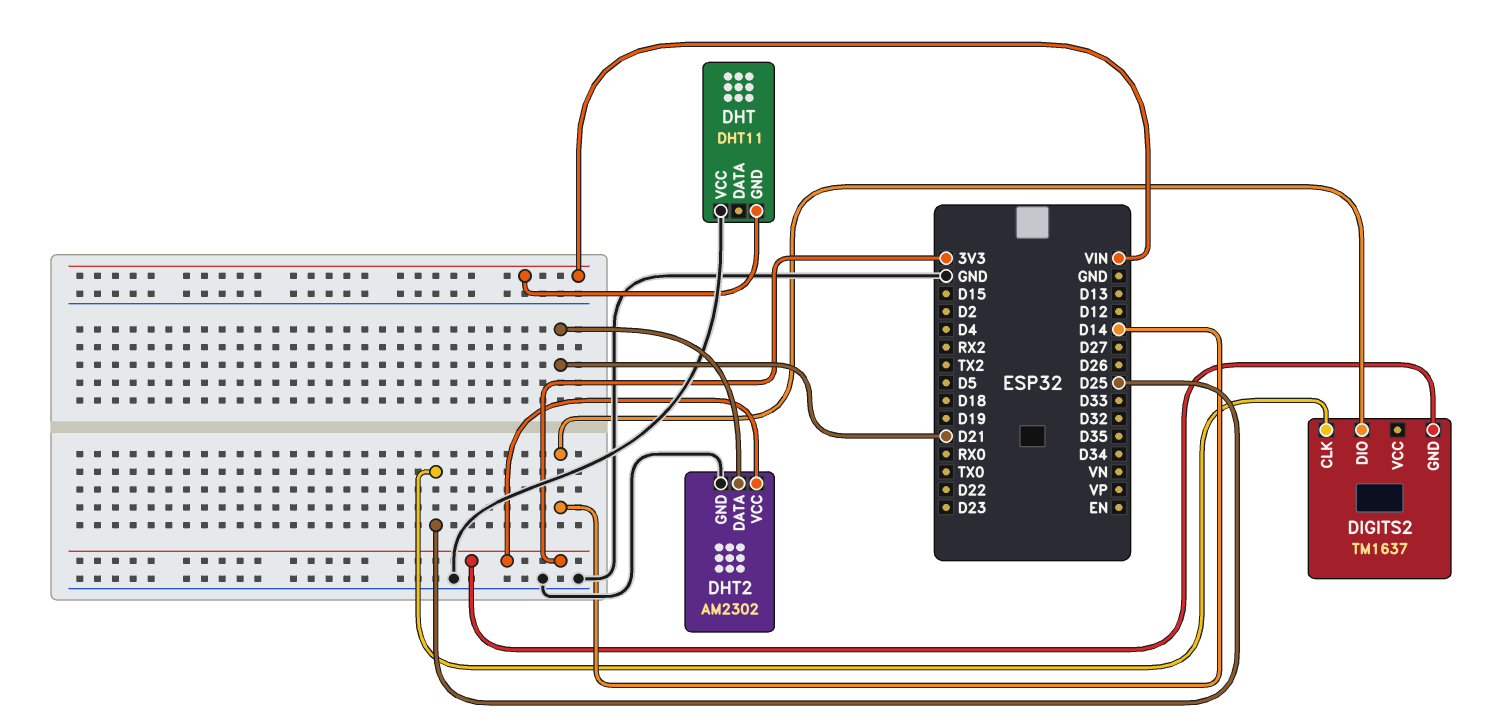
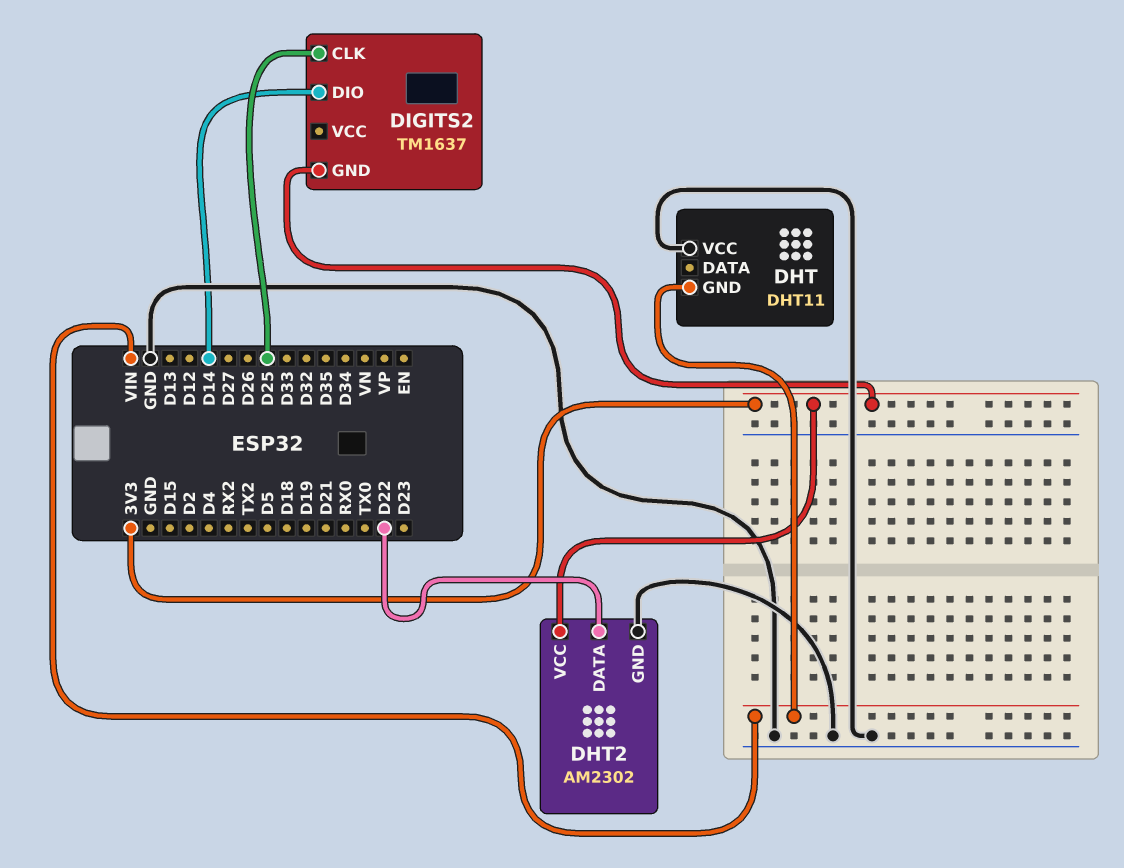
DHT2 pin DATA: D21 -> D22

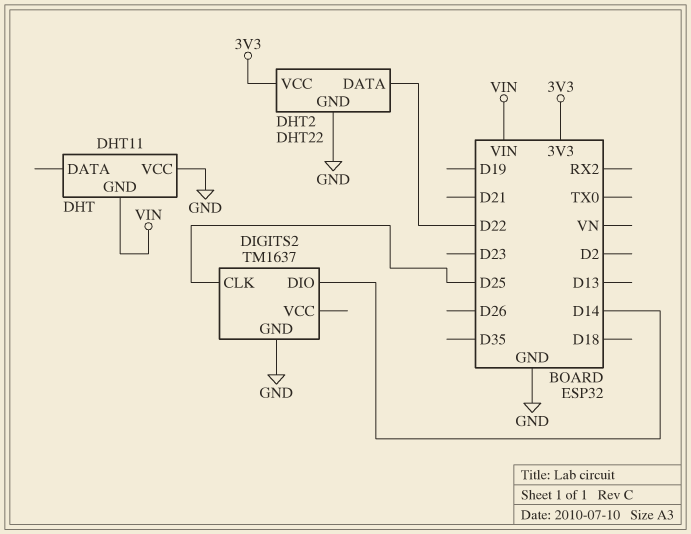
DHT2: AM2302 -> DHT22
DIGITS2 pin GND: 3V3 -> GND

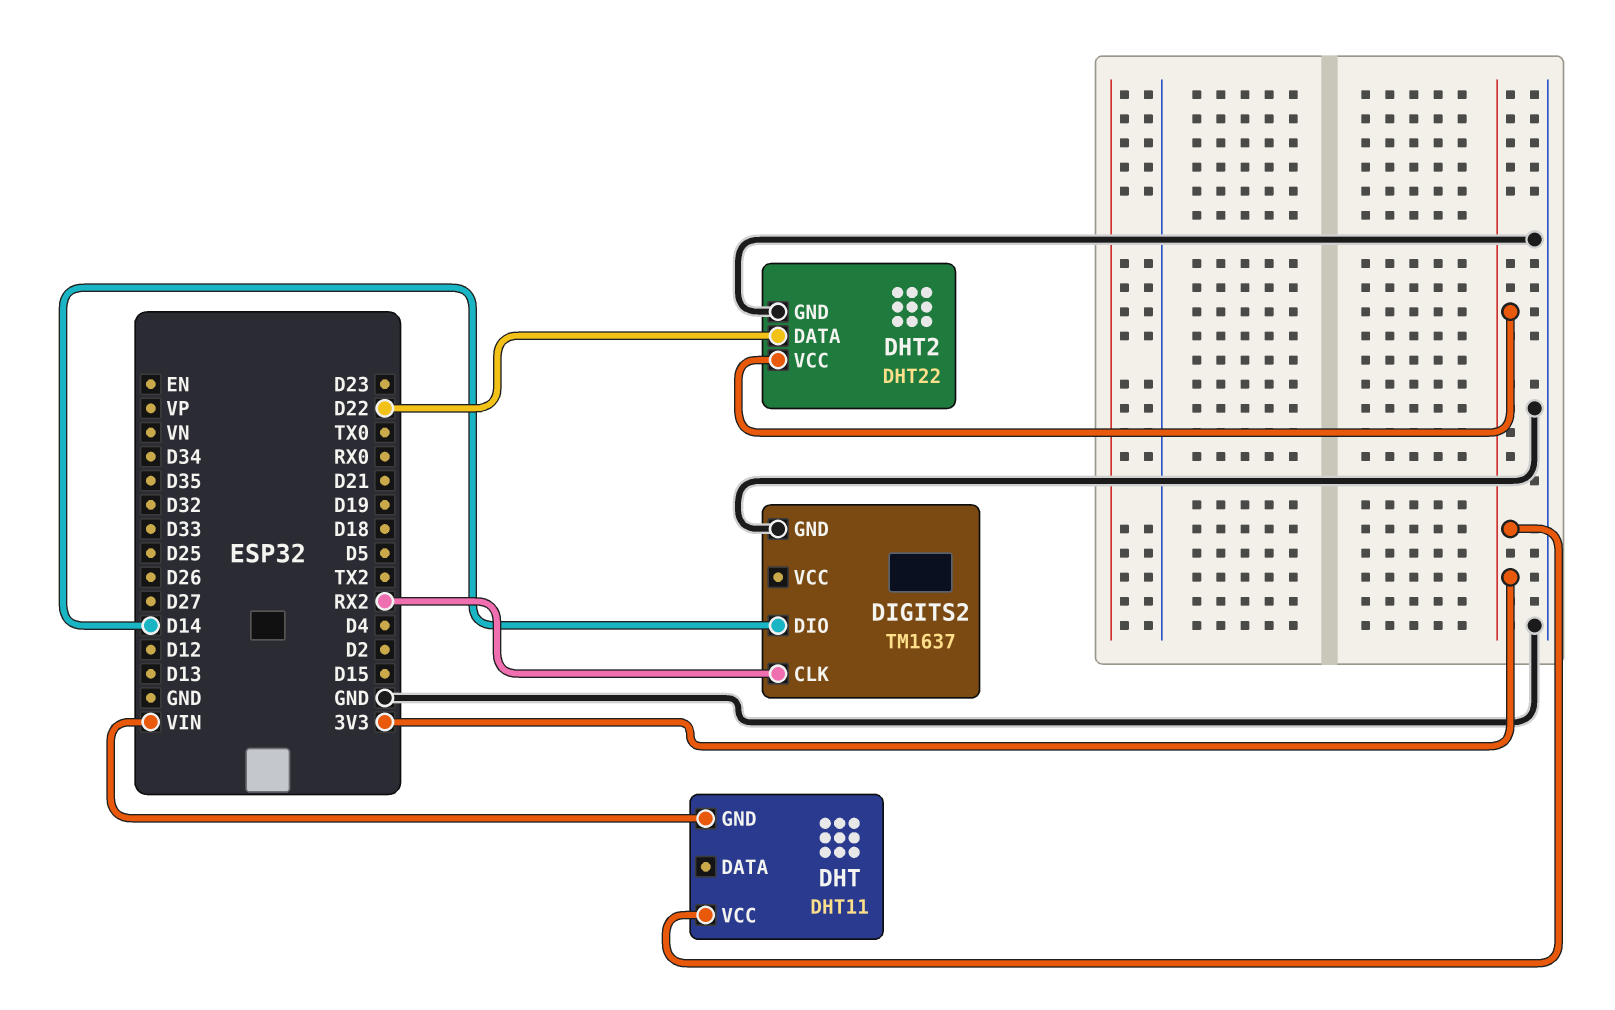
DHT pin VCC: GND -> 3V3
DIGITS2 pin CLK: D25 -> RX2

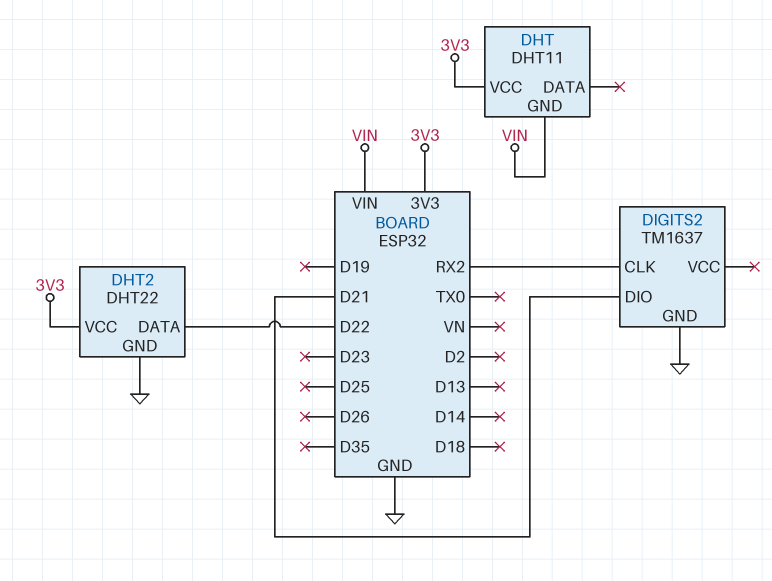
DIGITS2 pin DIO: D14 -> D21

